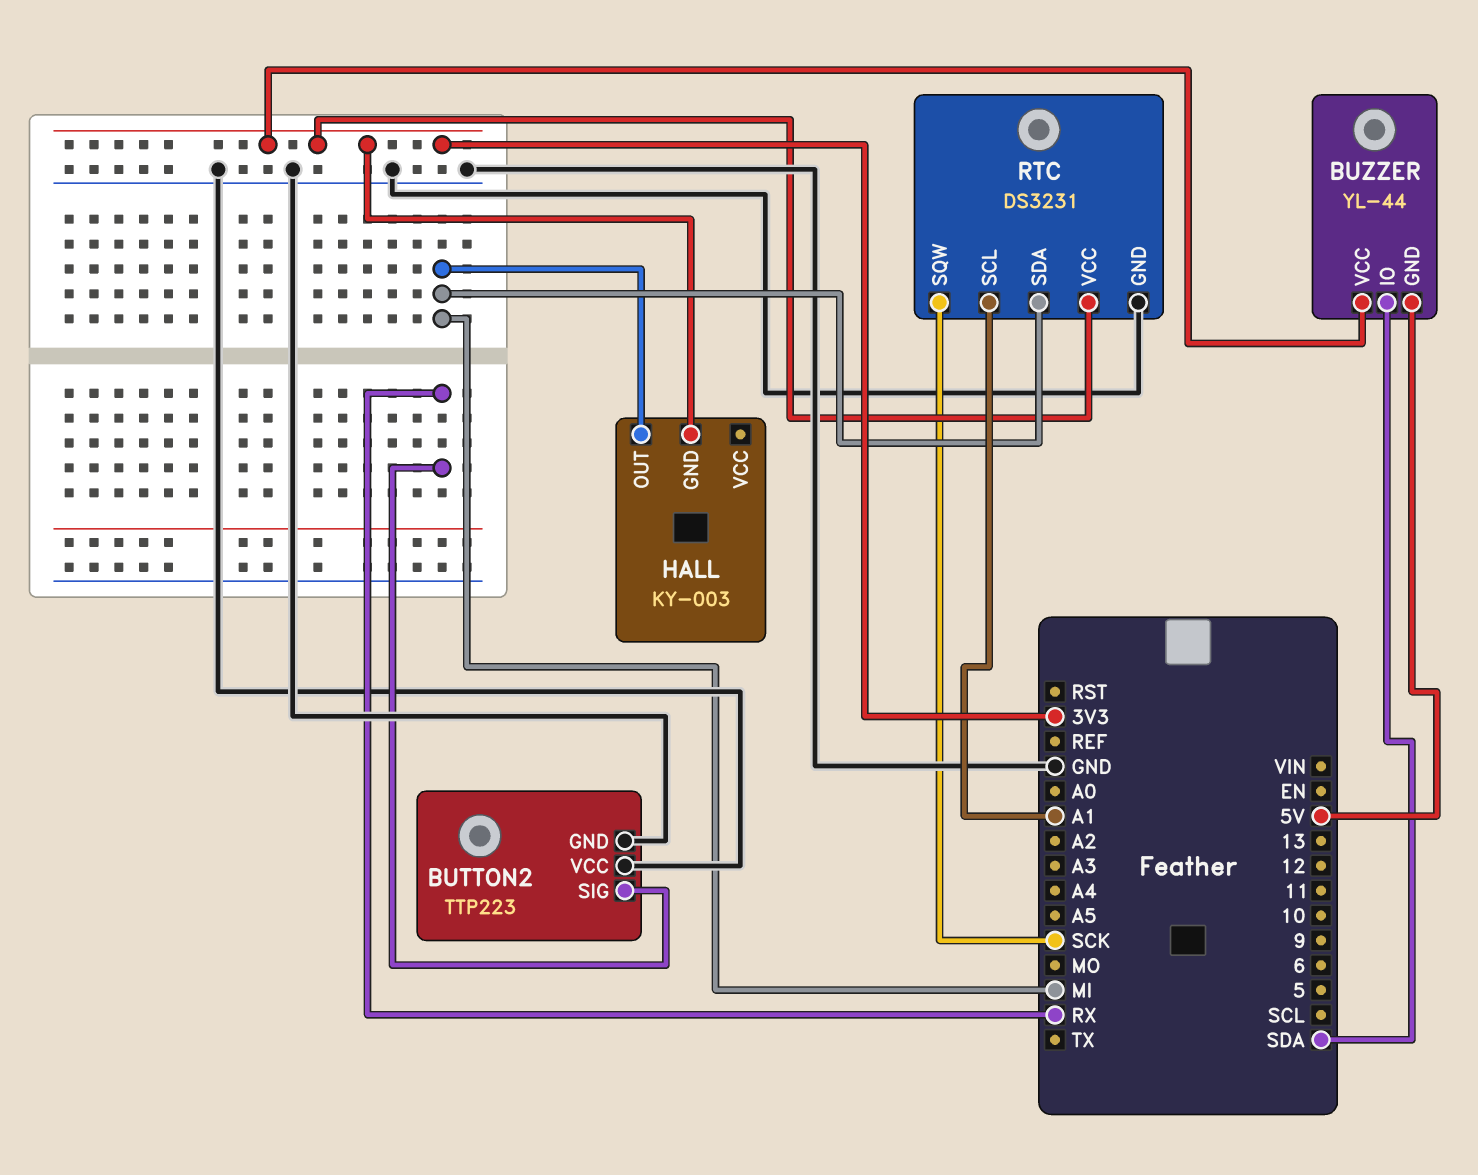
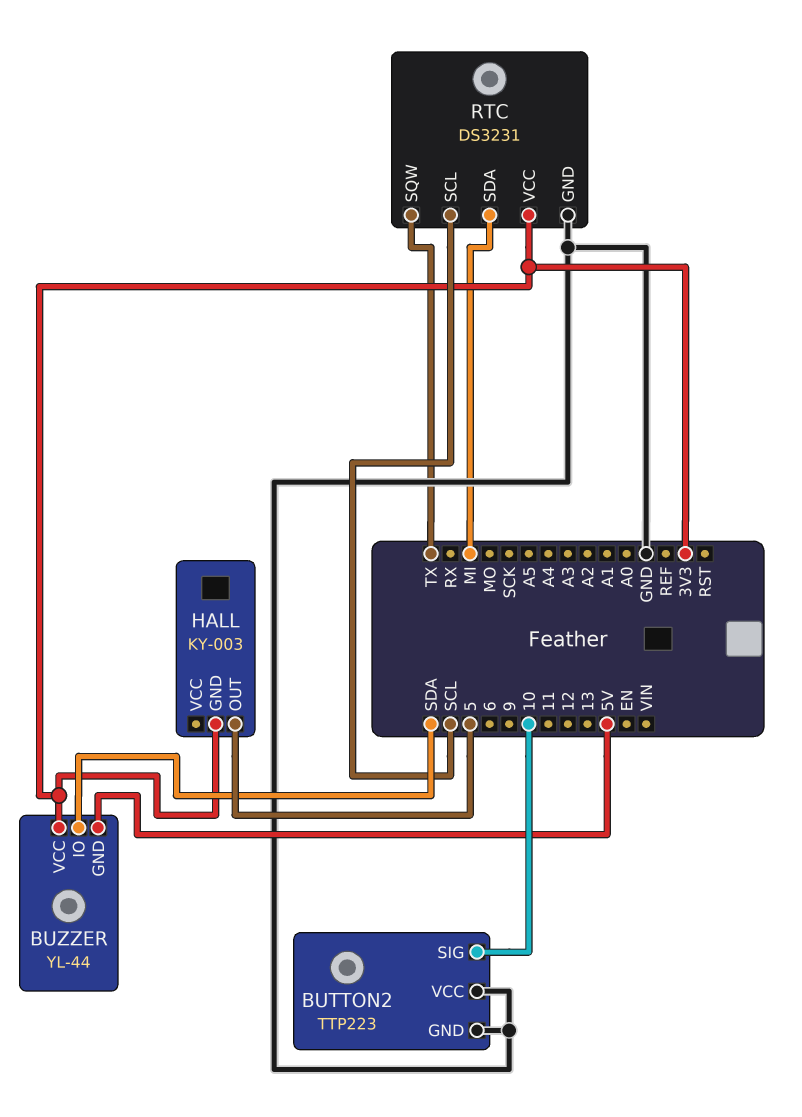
BUTTON2 pin SIG: RX -> 10
HALL pin OUT: MI -> 5
RTC pin SCL: A1 -> SCL
RTC pin SQW: SCK -> TX

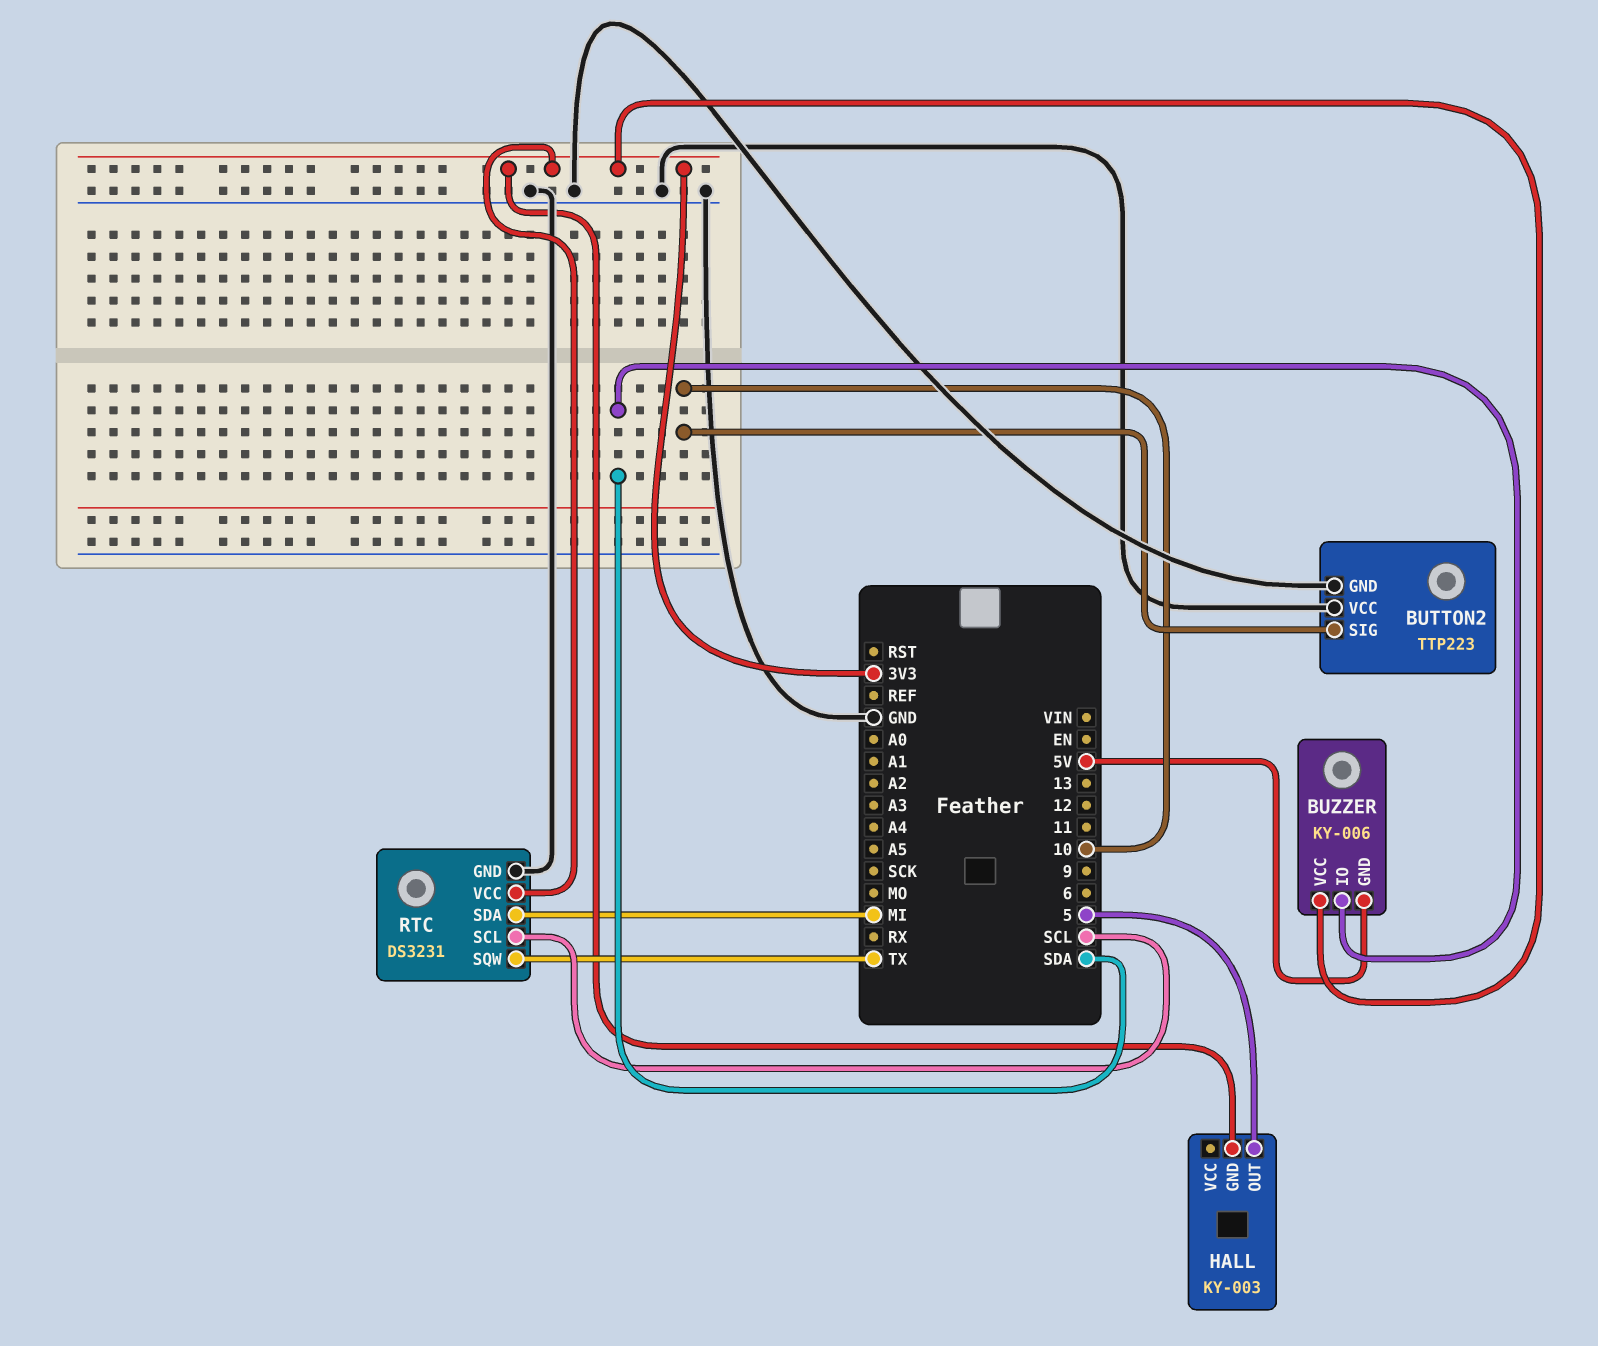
BUZZER: YL-44 -> KY-006

